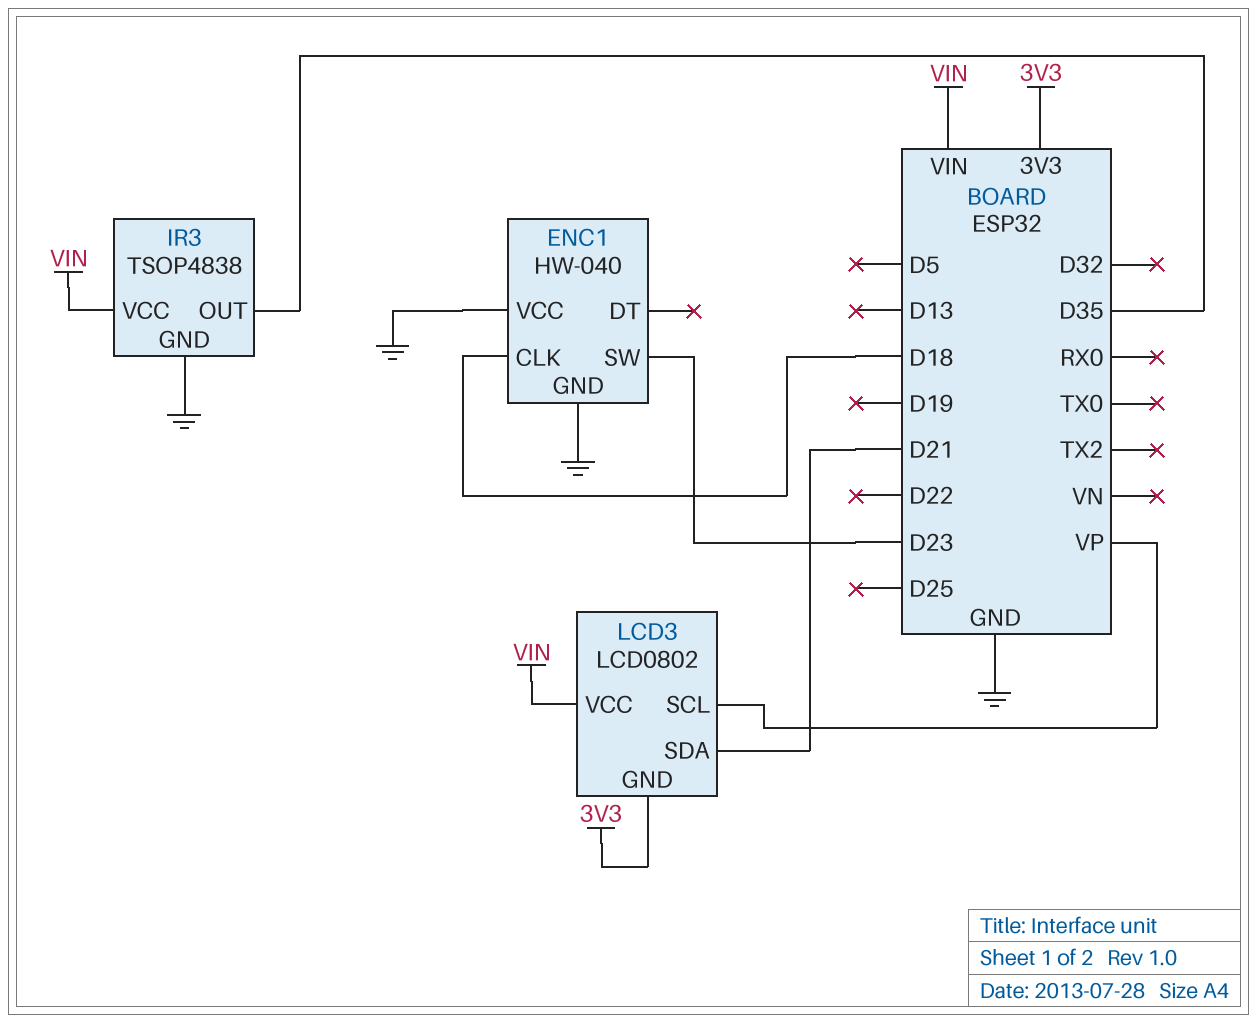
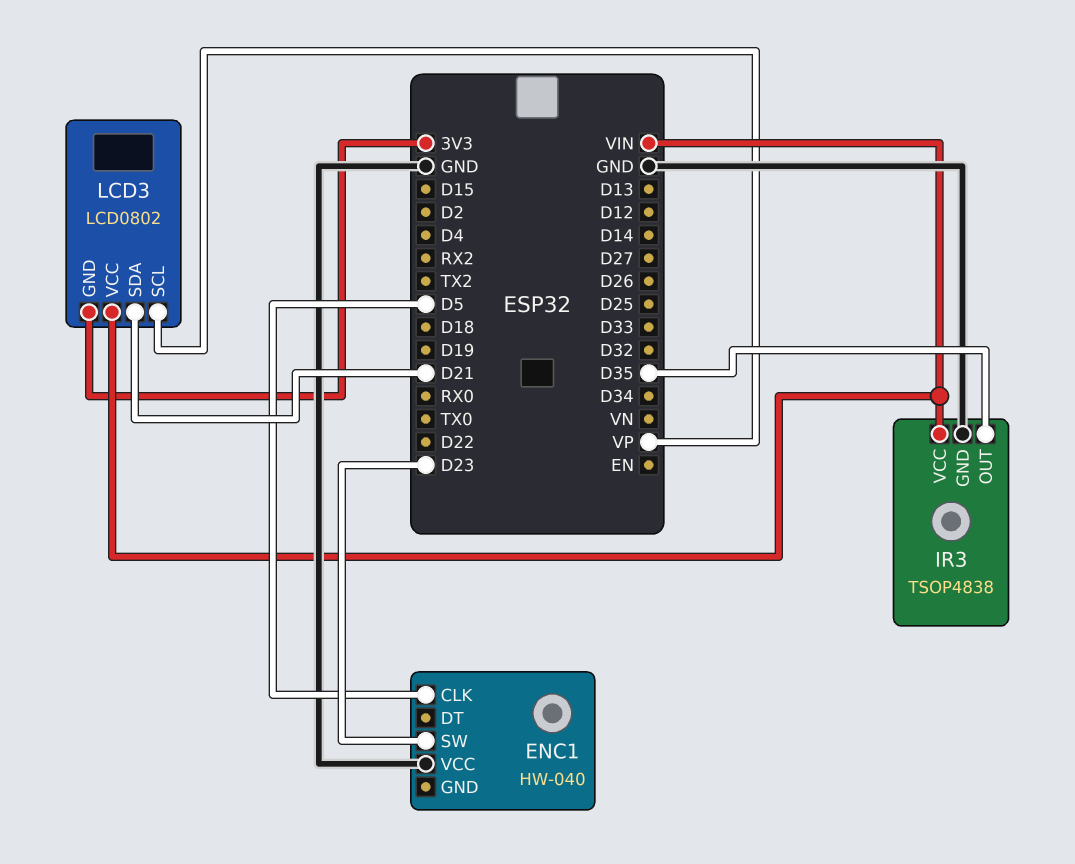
ENC1 pin CLK: D18 -> D5
ENC1 pin GND: GND -> none

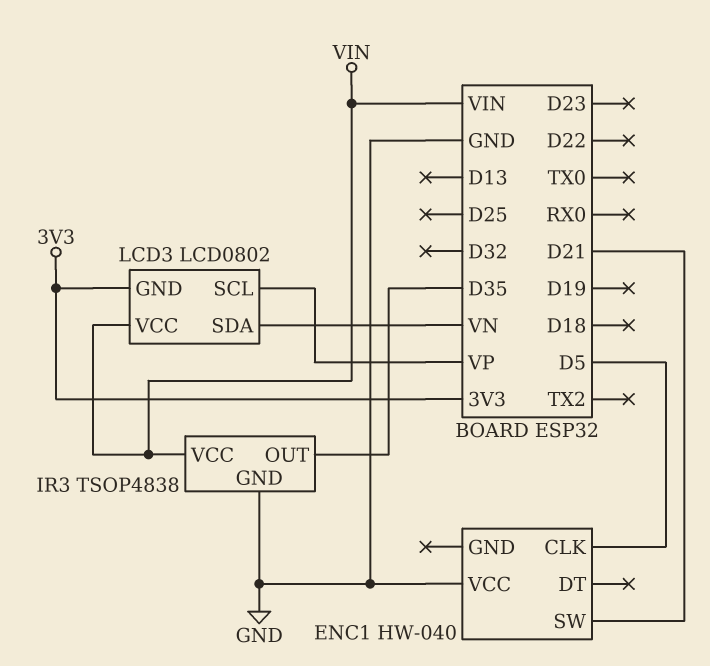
ENC1 pin SW: D23 -> D21
LCD3 pin SDA: D21 -> VN

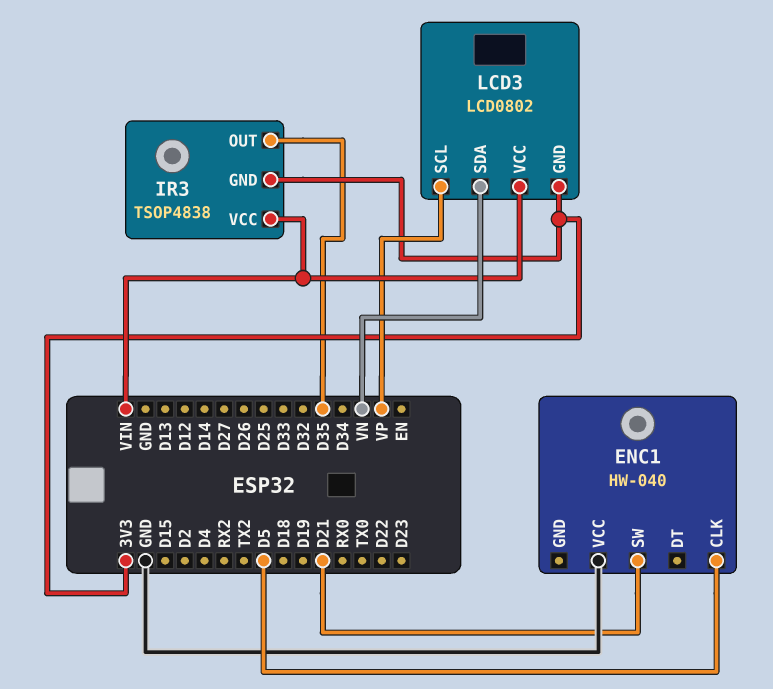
IR3 pin GND: GND -> 3V3

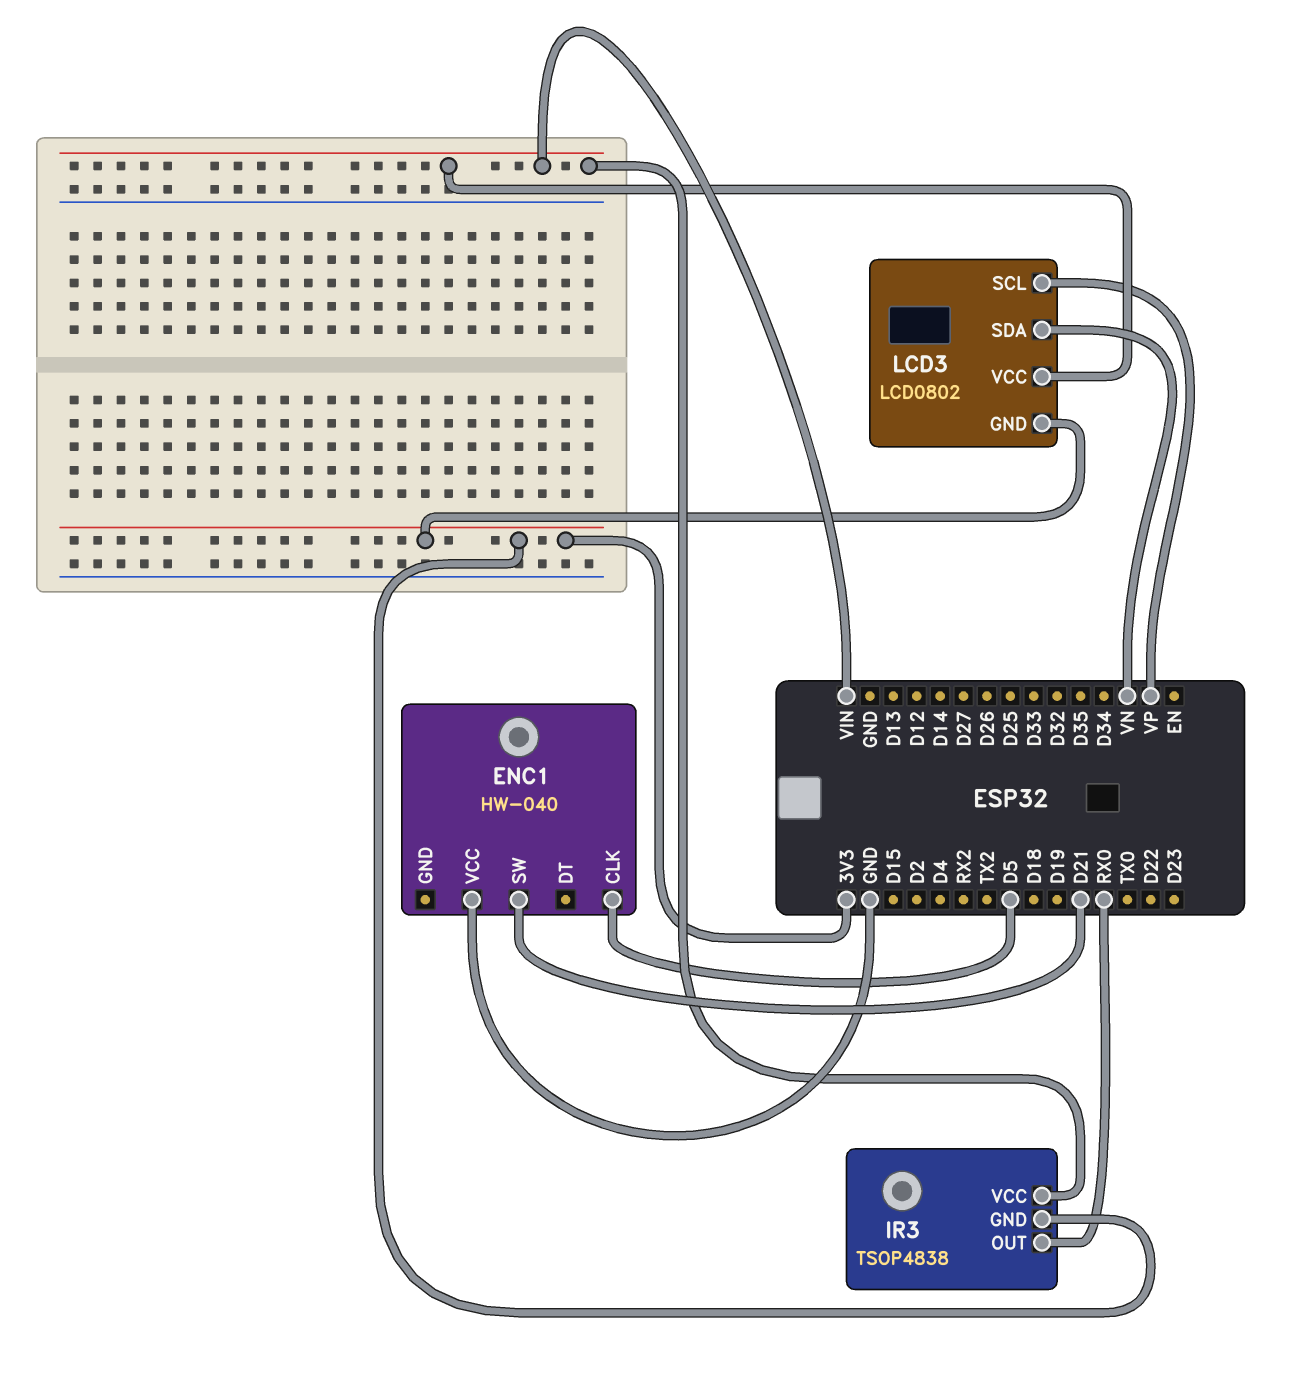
IR3 pin OUT: D35 -> RX0

